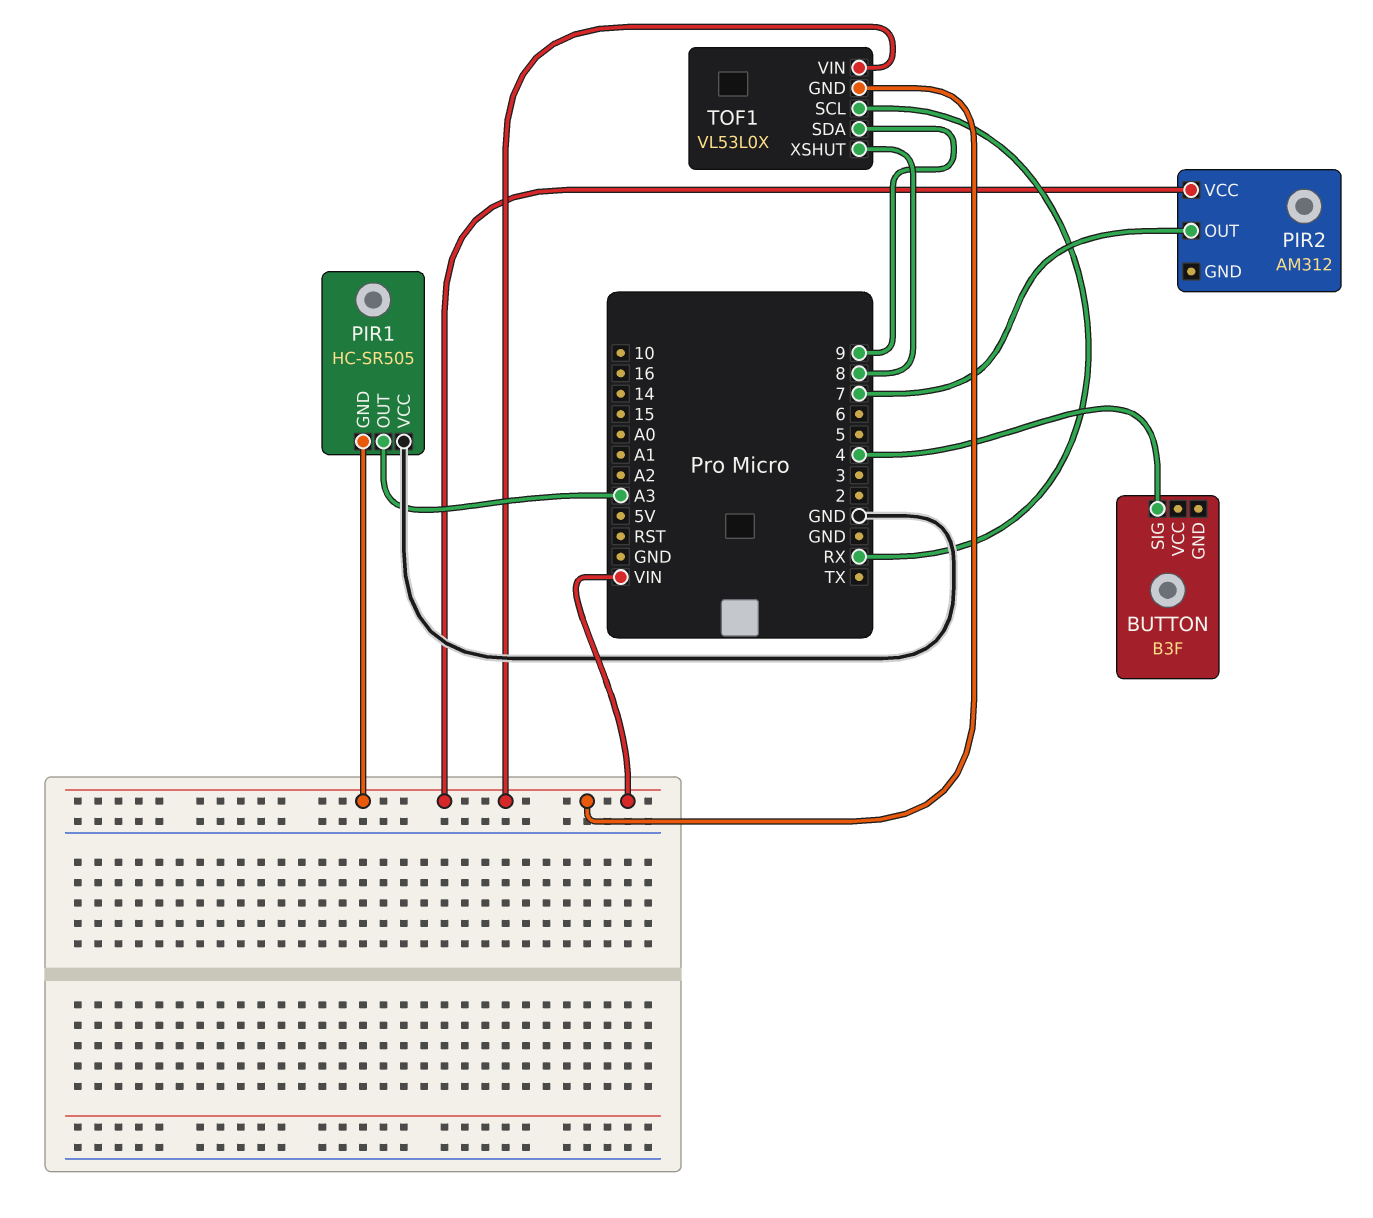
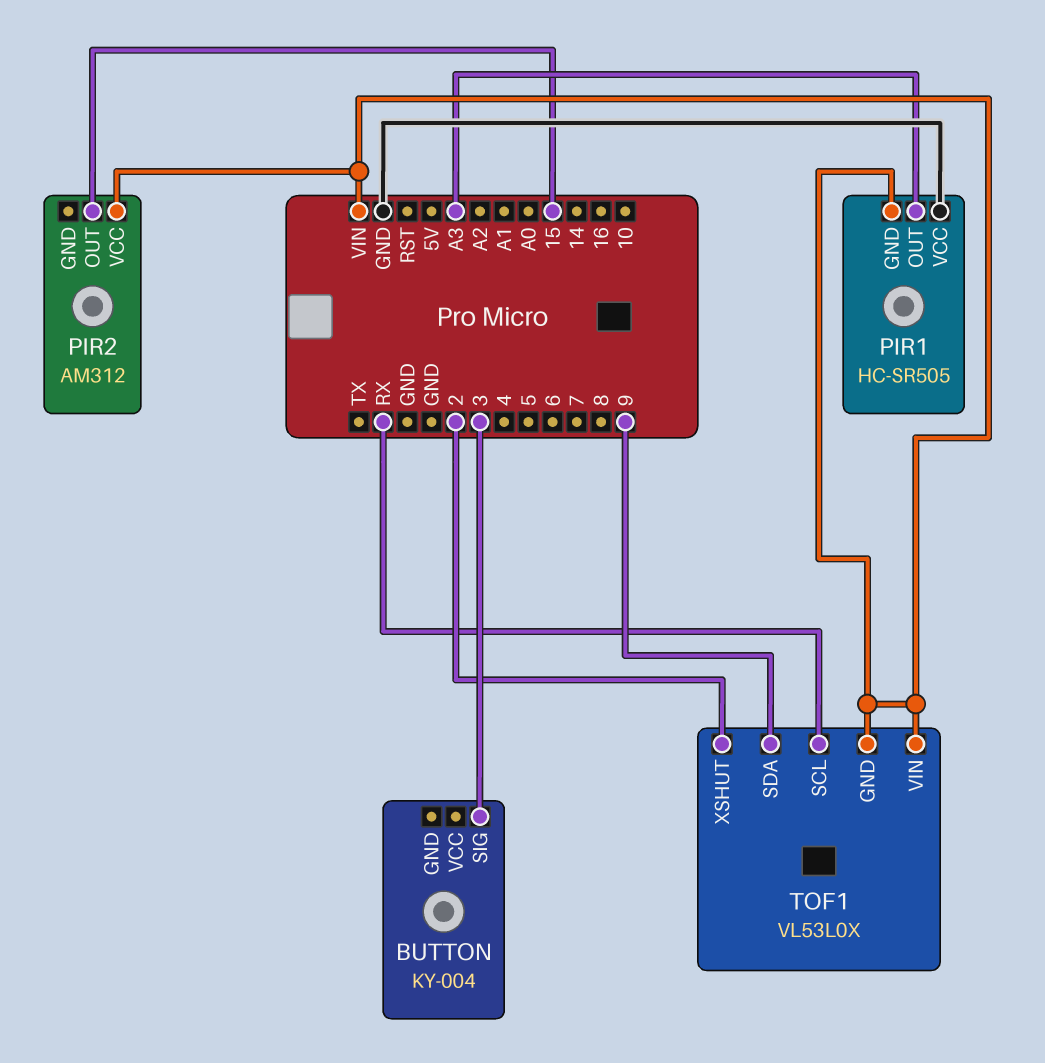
BUTTON: B3F -> KY-004
BUTTON pin SIG: 4 -> 3
PIR2 pin OUT: 7 -> 15
TOF1 pin XSHUT: 8 -> 2

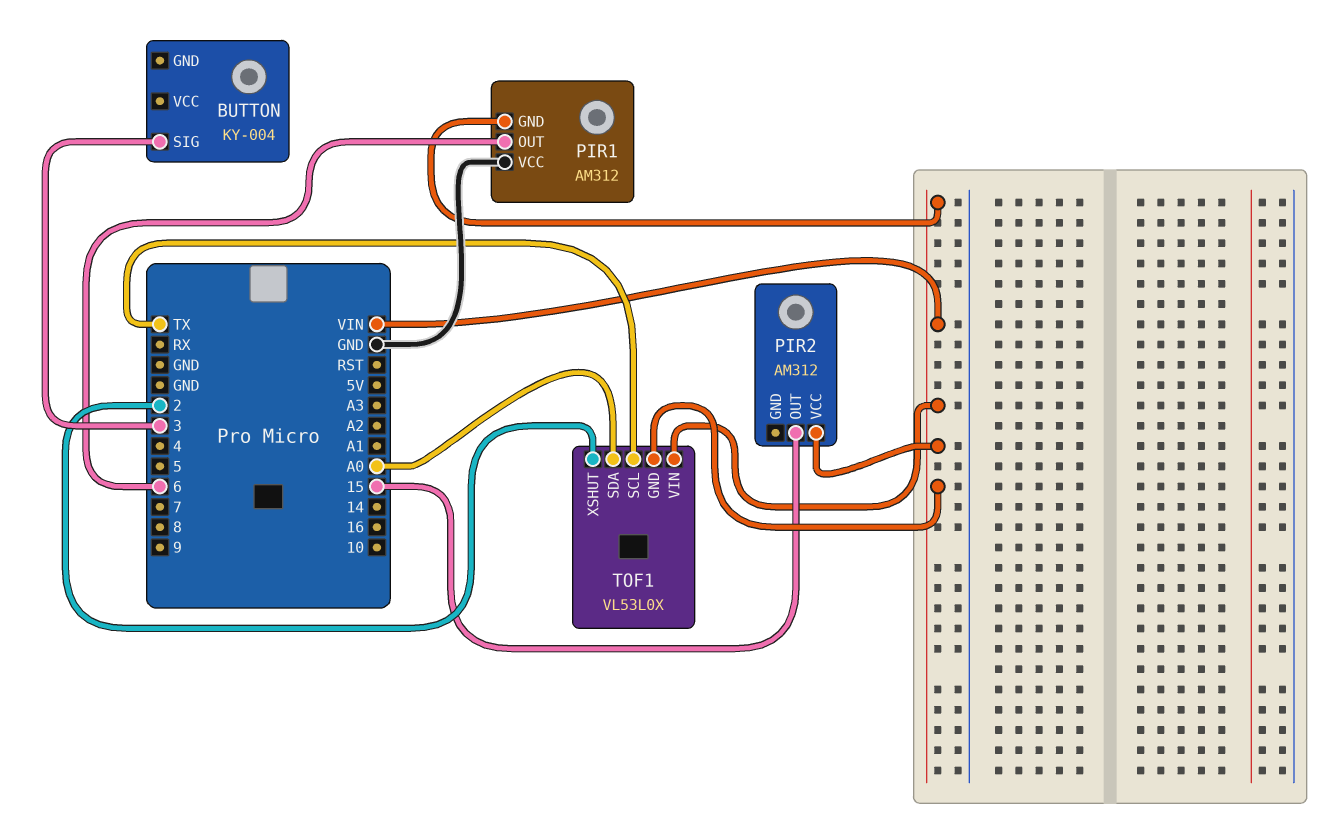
PIR1: HC-SR505 -> AM312
PIR1 pin OUT: A3 -> 6
TOF1 pin SCL: RX -> TX
TOF1 pin SDA: 9 -> A0

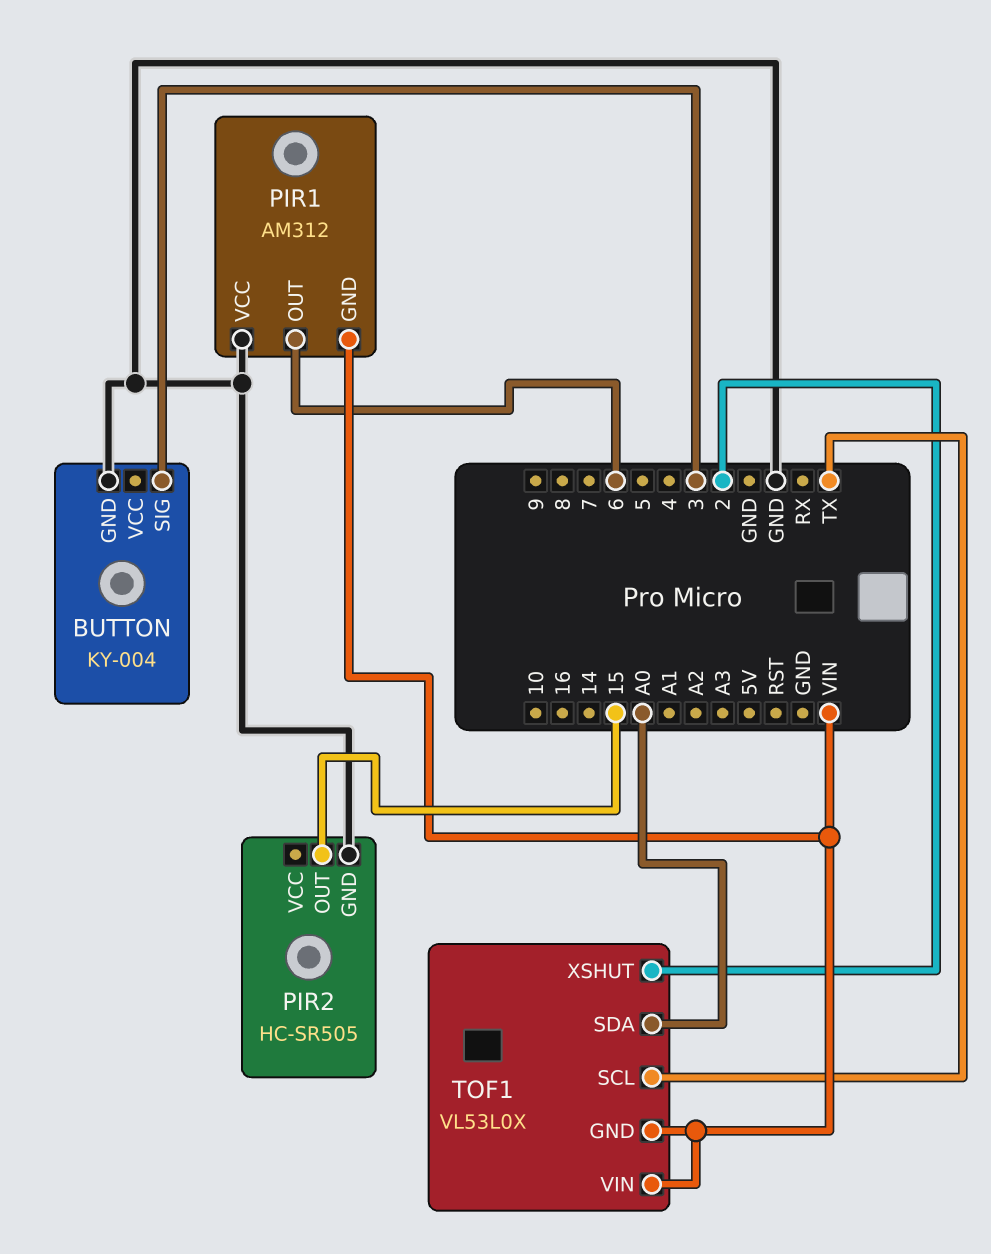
BUTTON pin GND: none -> GND
PIR2: AM312 -> HC-SR505
PIR2 pin GND: none -> GND
PIR2 pin VCC: VIN -> none

